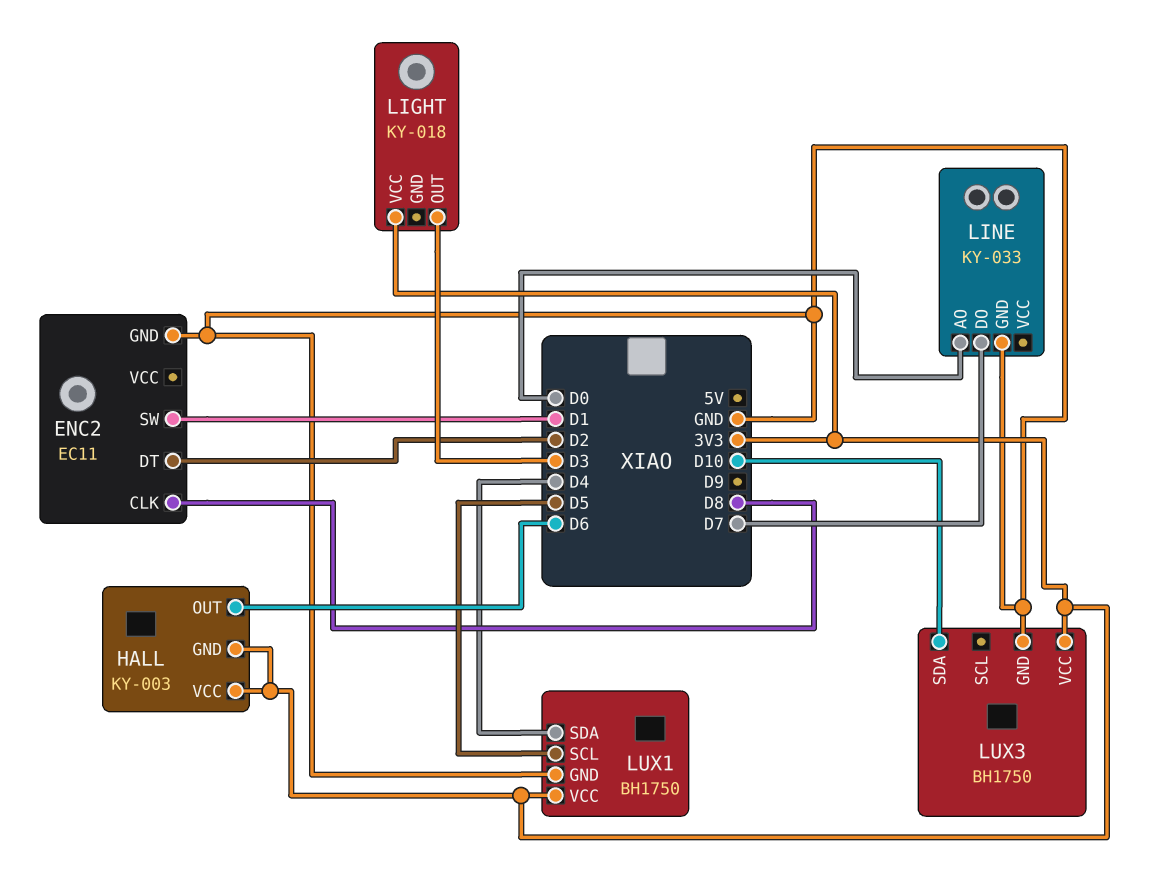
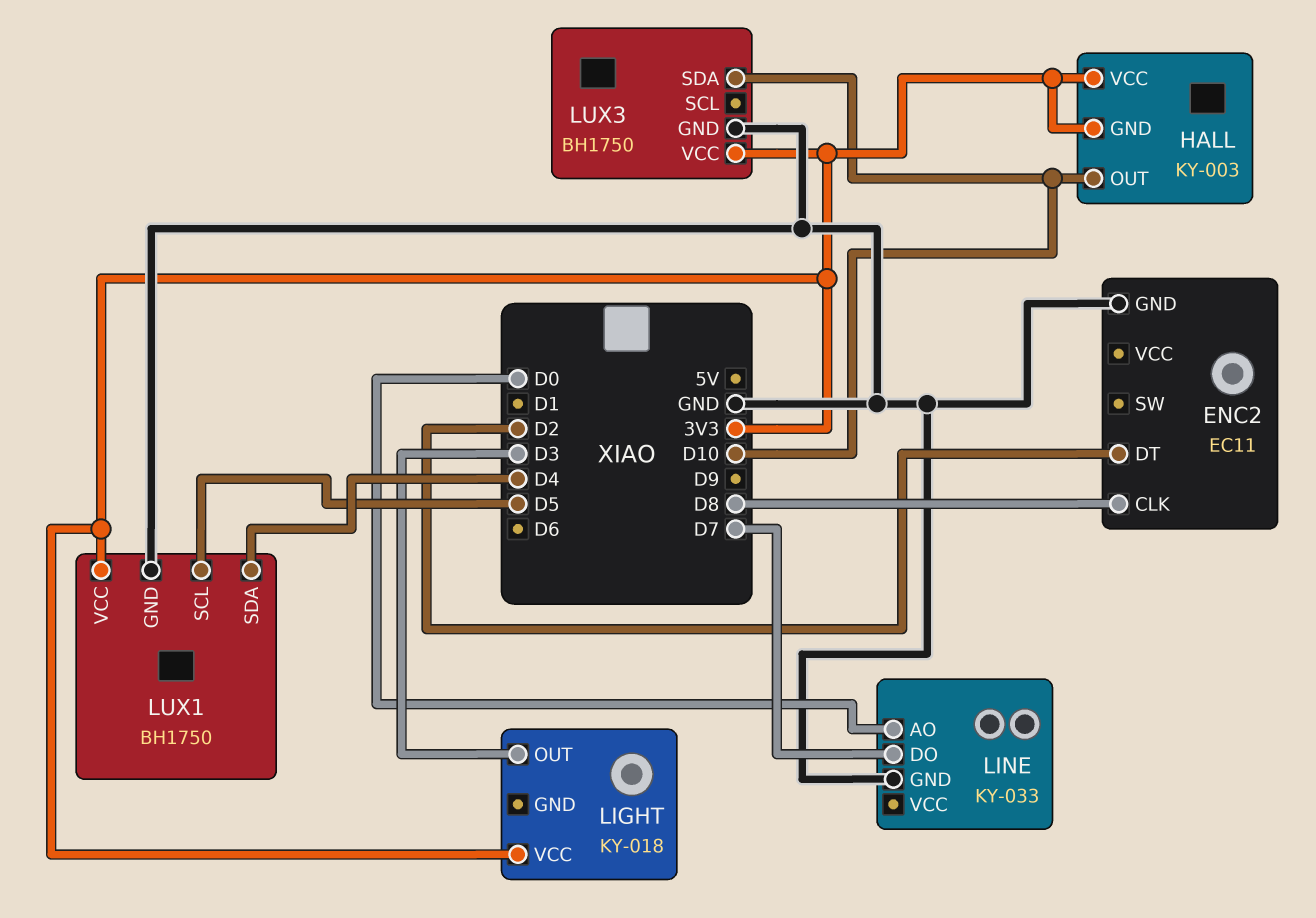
ENC2 pin SW: D1 -> none
HALL pin OUT: D6 -> D10

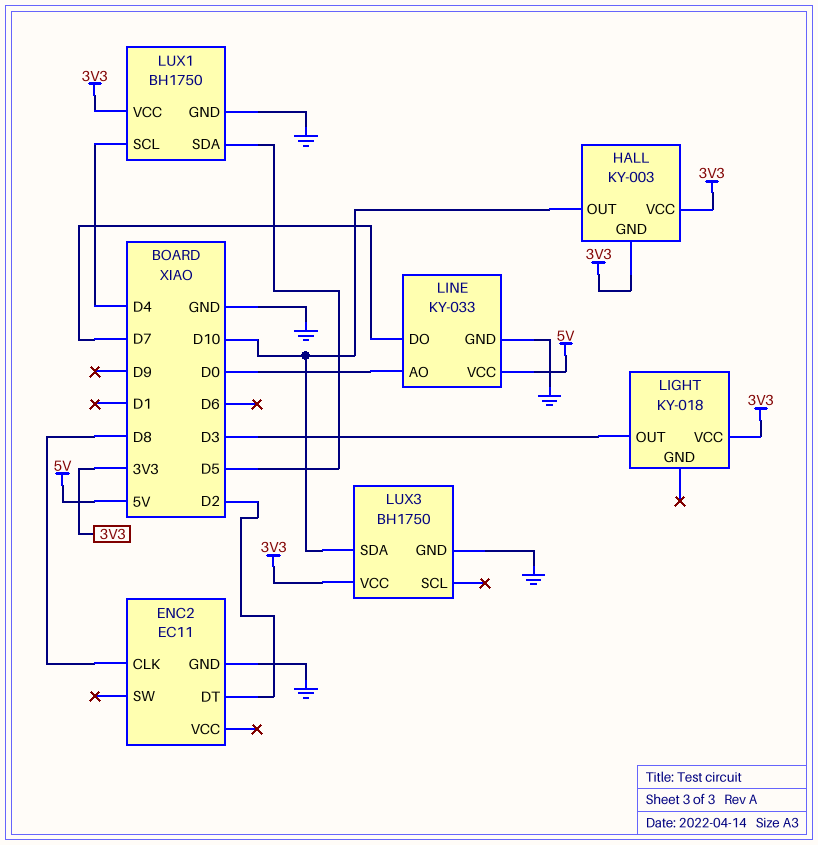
LINE pin VCC: none -> 5V
LUX1 pin SCL: D5 -> D4
LUX1 pin SDA: D4 -> D5

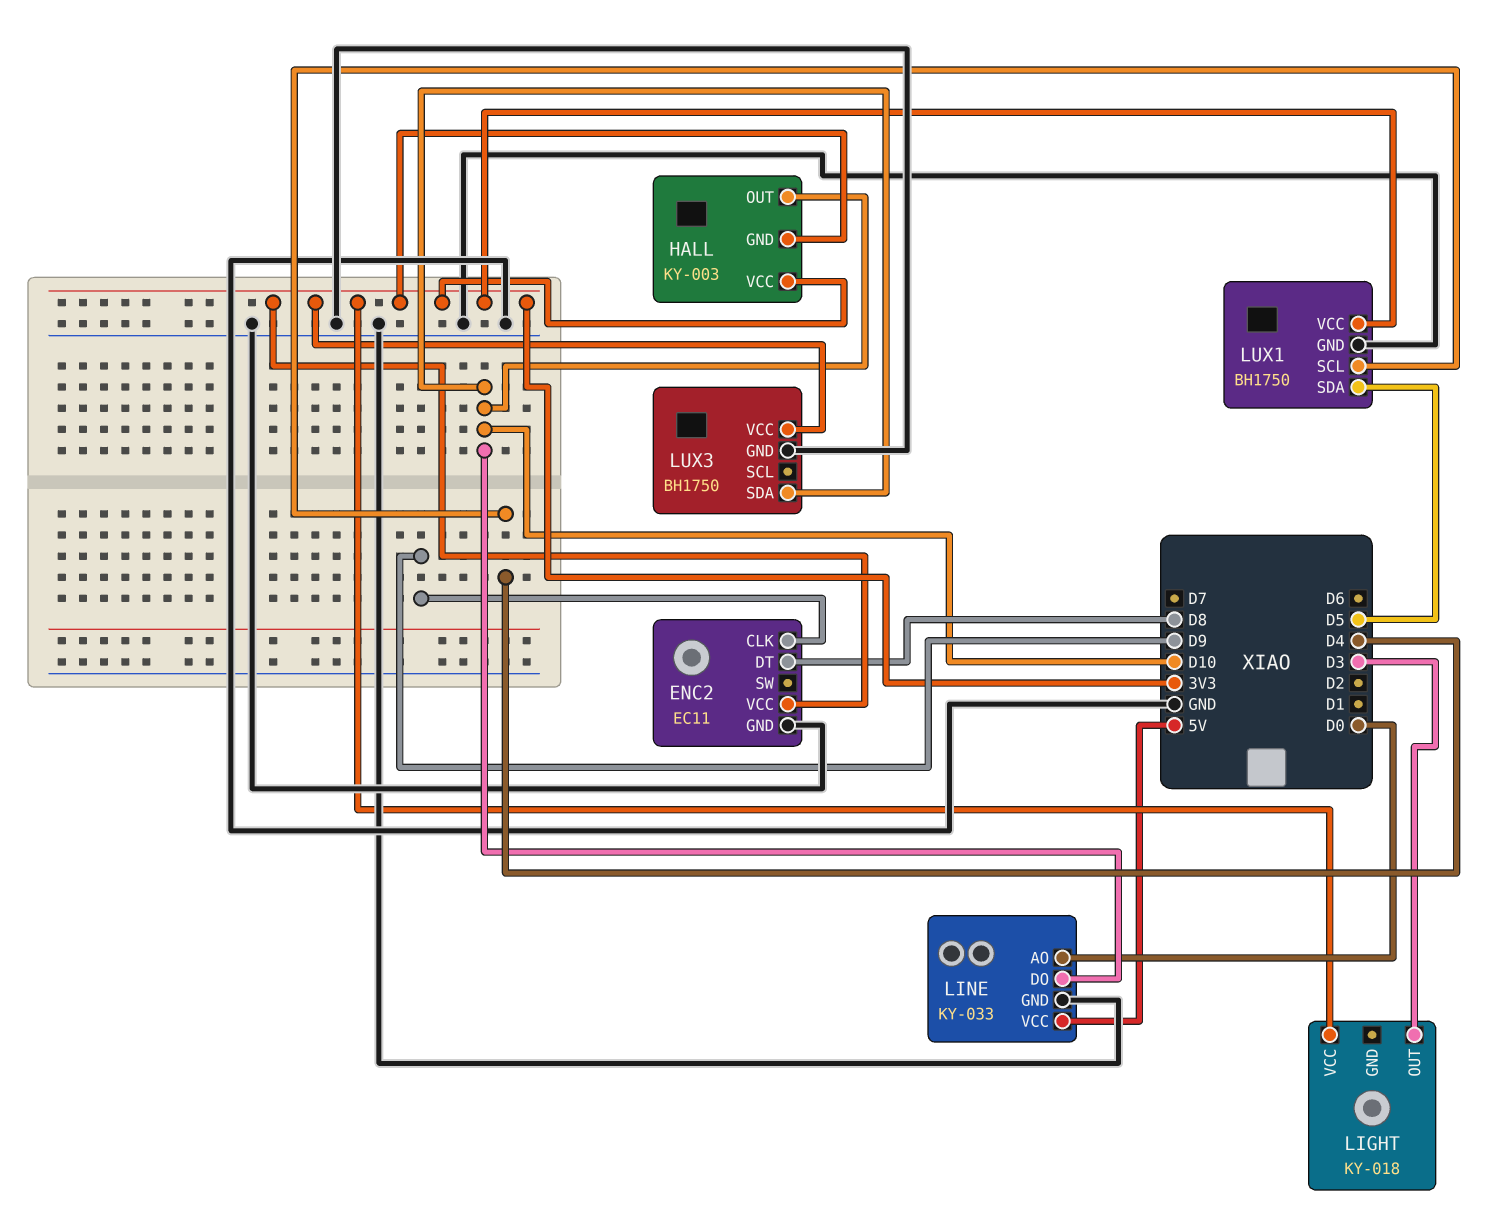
ENC2 pin CLK: D8 -> D9
ENC2 pin DT: D2 -> D8
ENC2 pin VCC: none -> 3V3
LINE pin DO: D7 -> D10

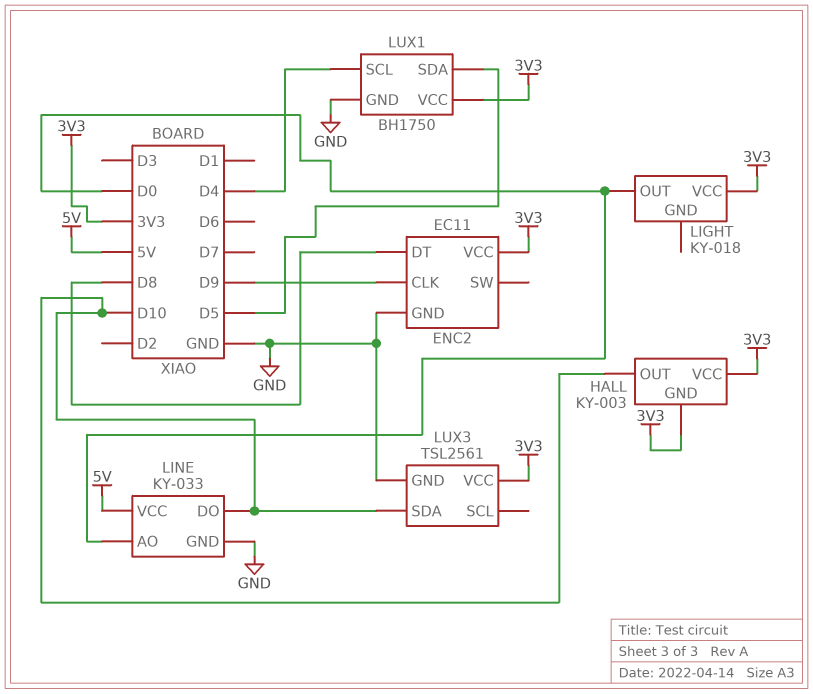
LIGHT pin OUT: D3 -> D0
LUX3: BH1750 -> TSL2561

